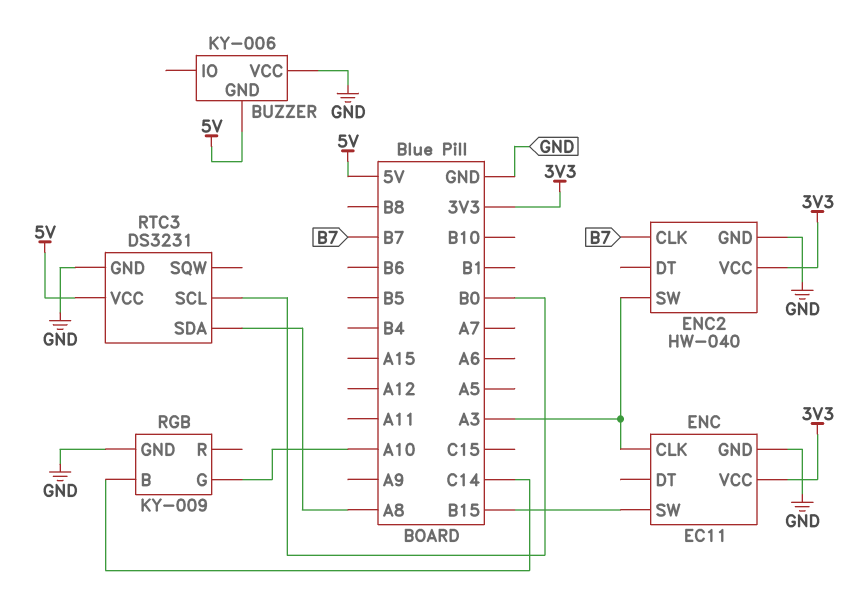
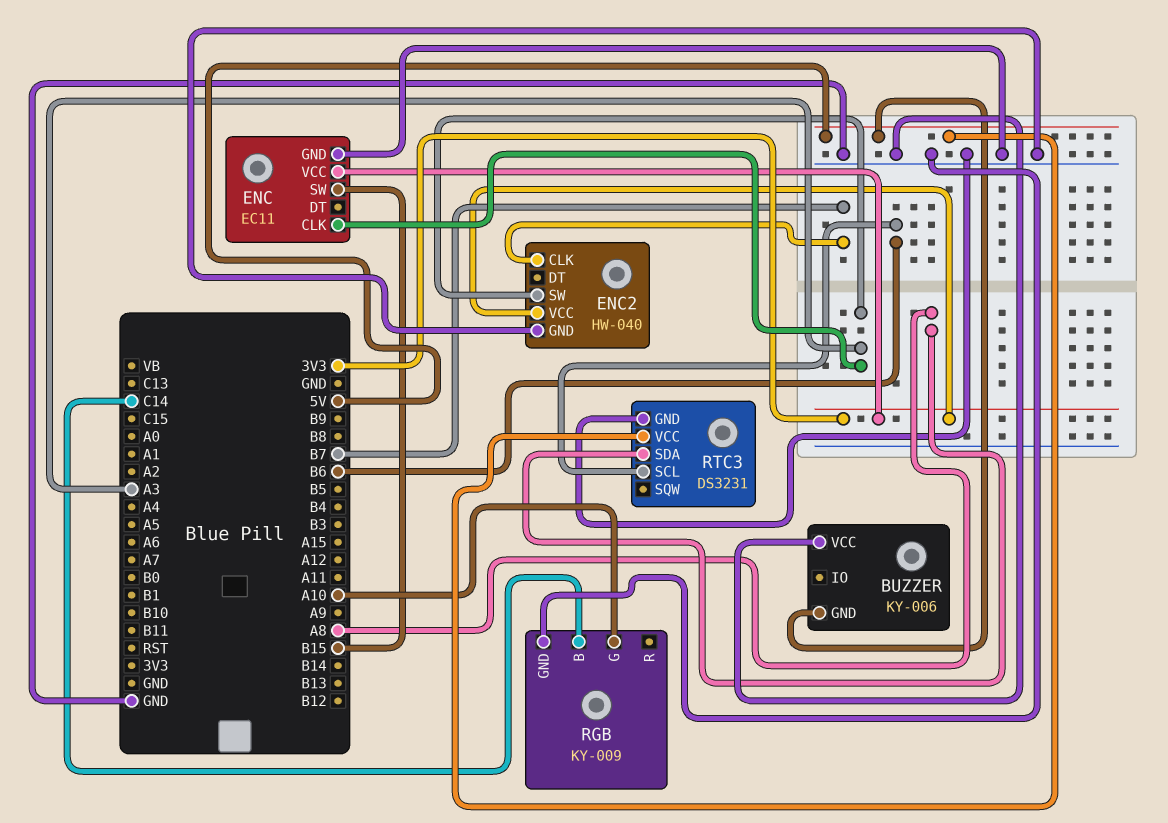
RTC3 pin SCL: B0 -> B6

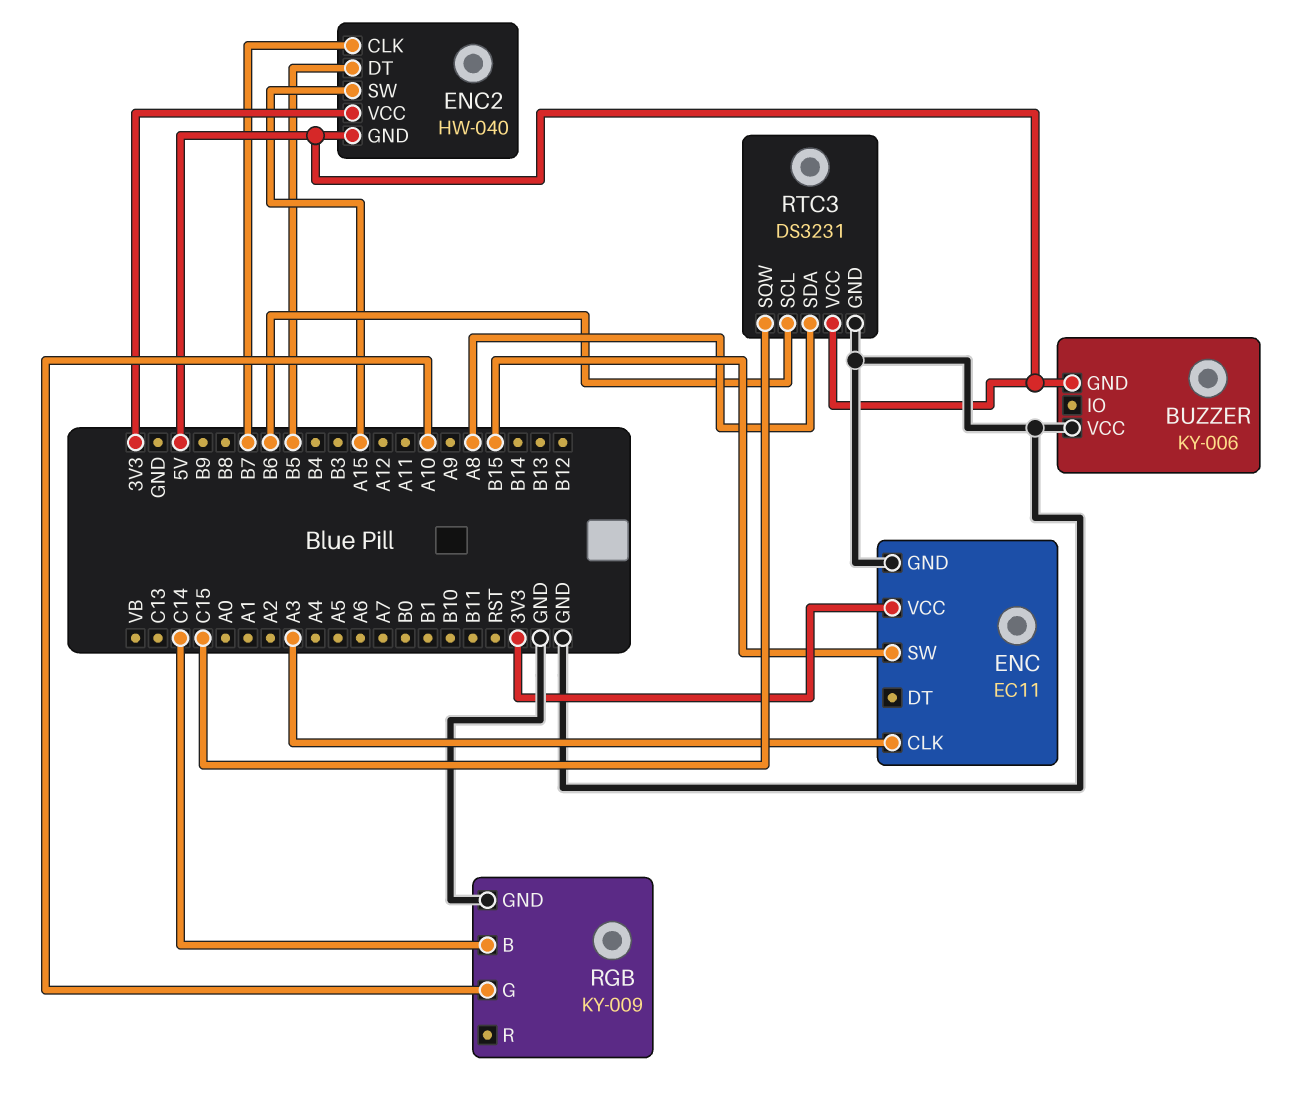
ENC2 pin DT: none -> B5
ENC2 pin GND: GND -> 5V
ENC2 pin SW: A3 -> A15
RTC3 pin SQW: none -> C15

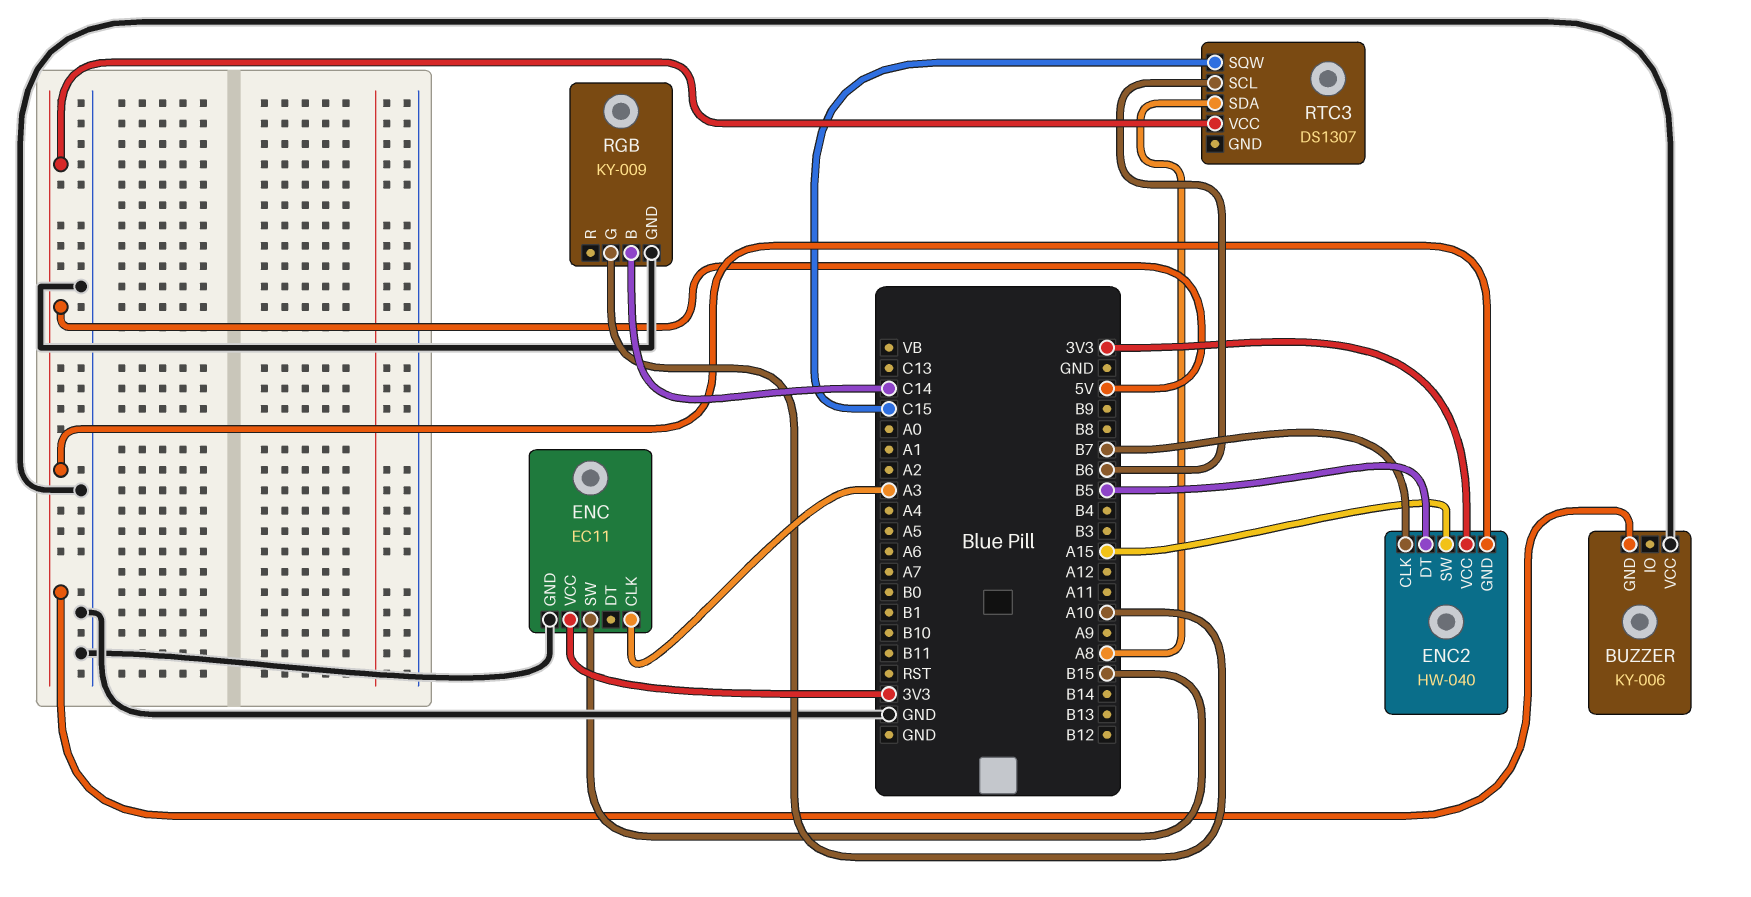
RTC3: DS3231 -> DS1307
RTC3 pin GND: GND -> none

